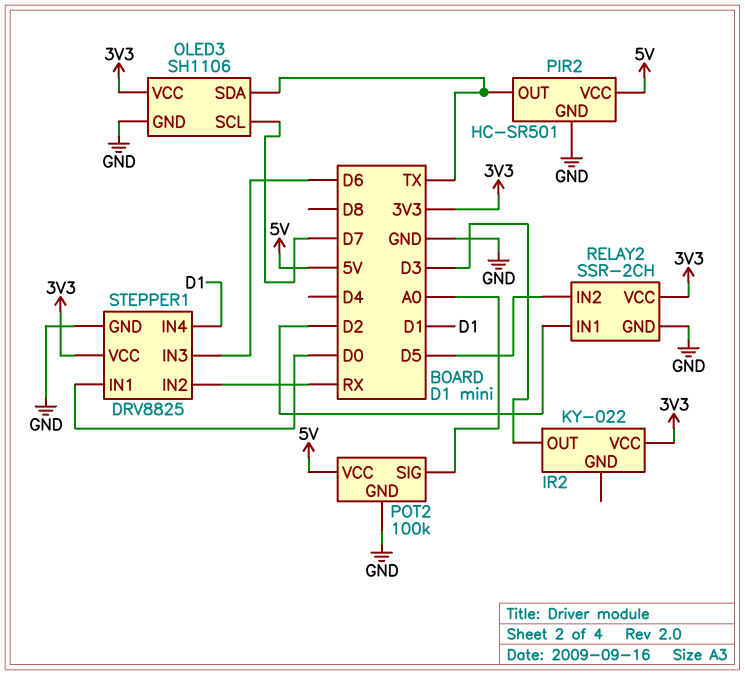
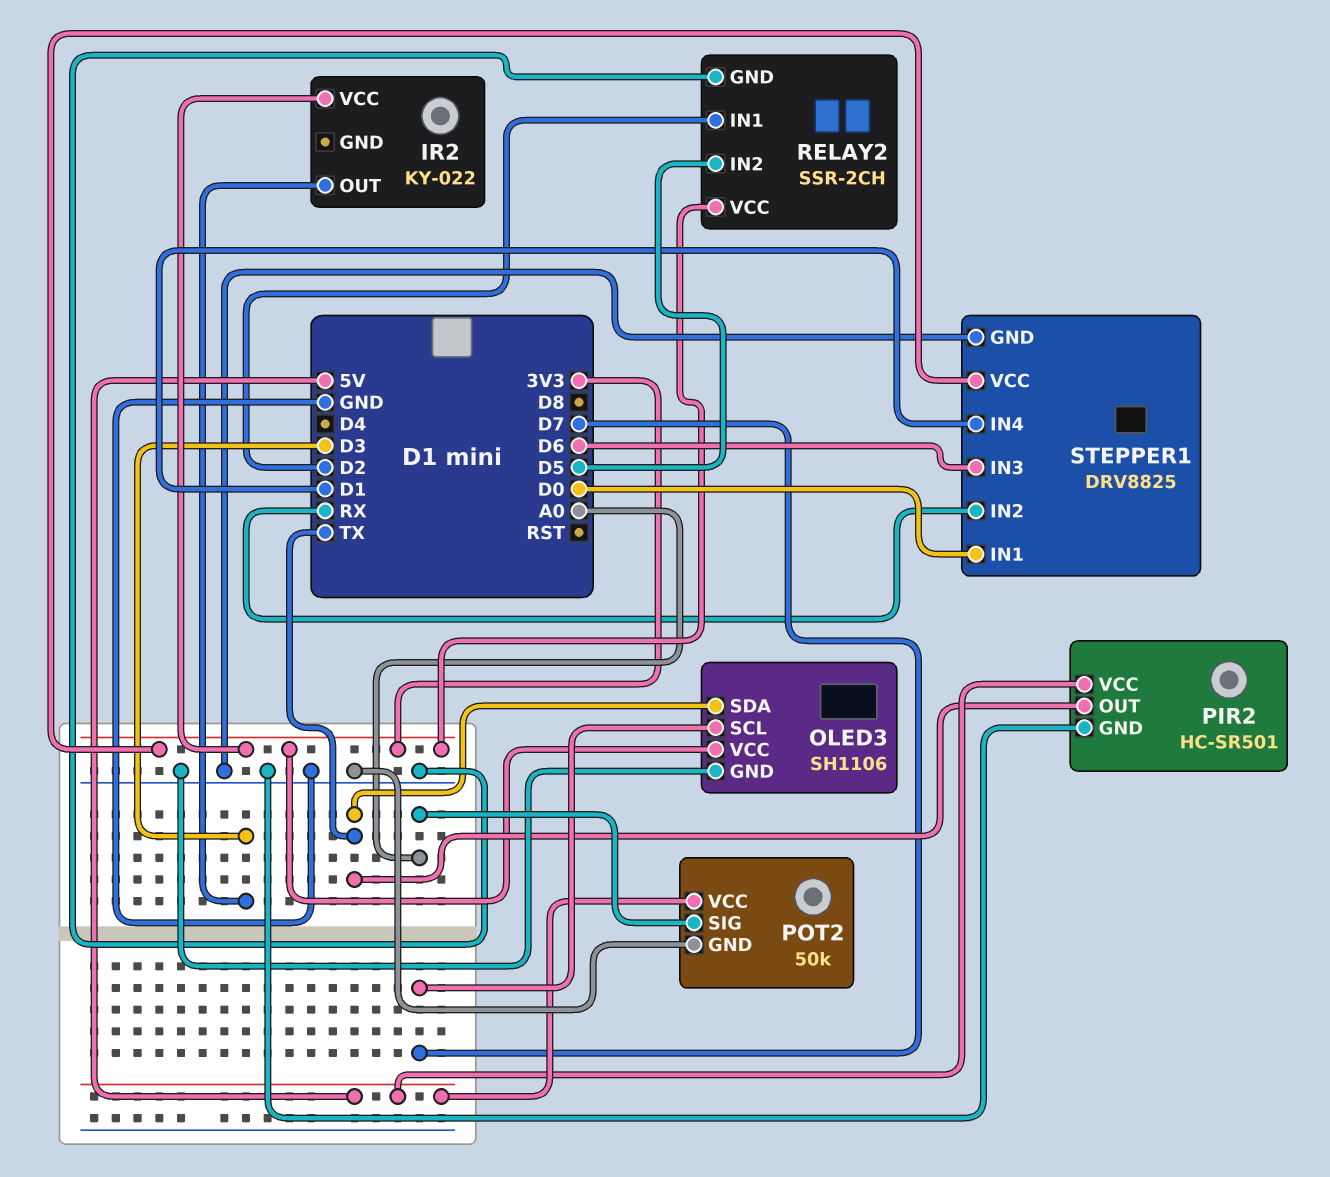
POT2: 100k -> 50k

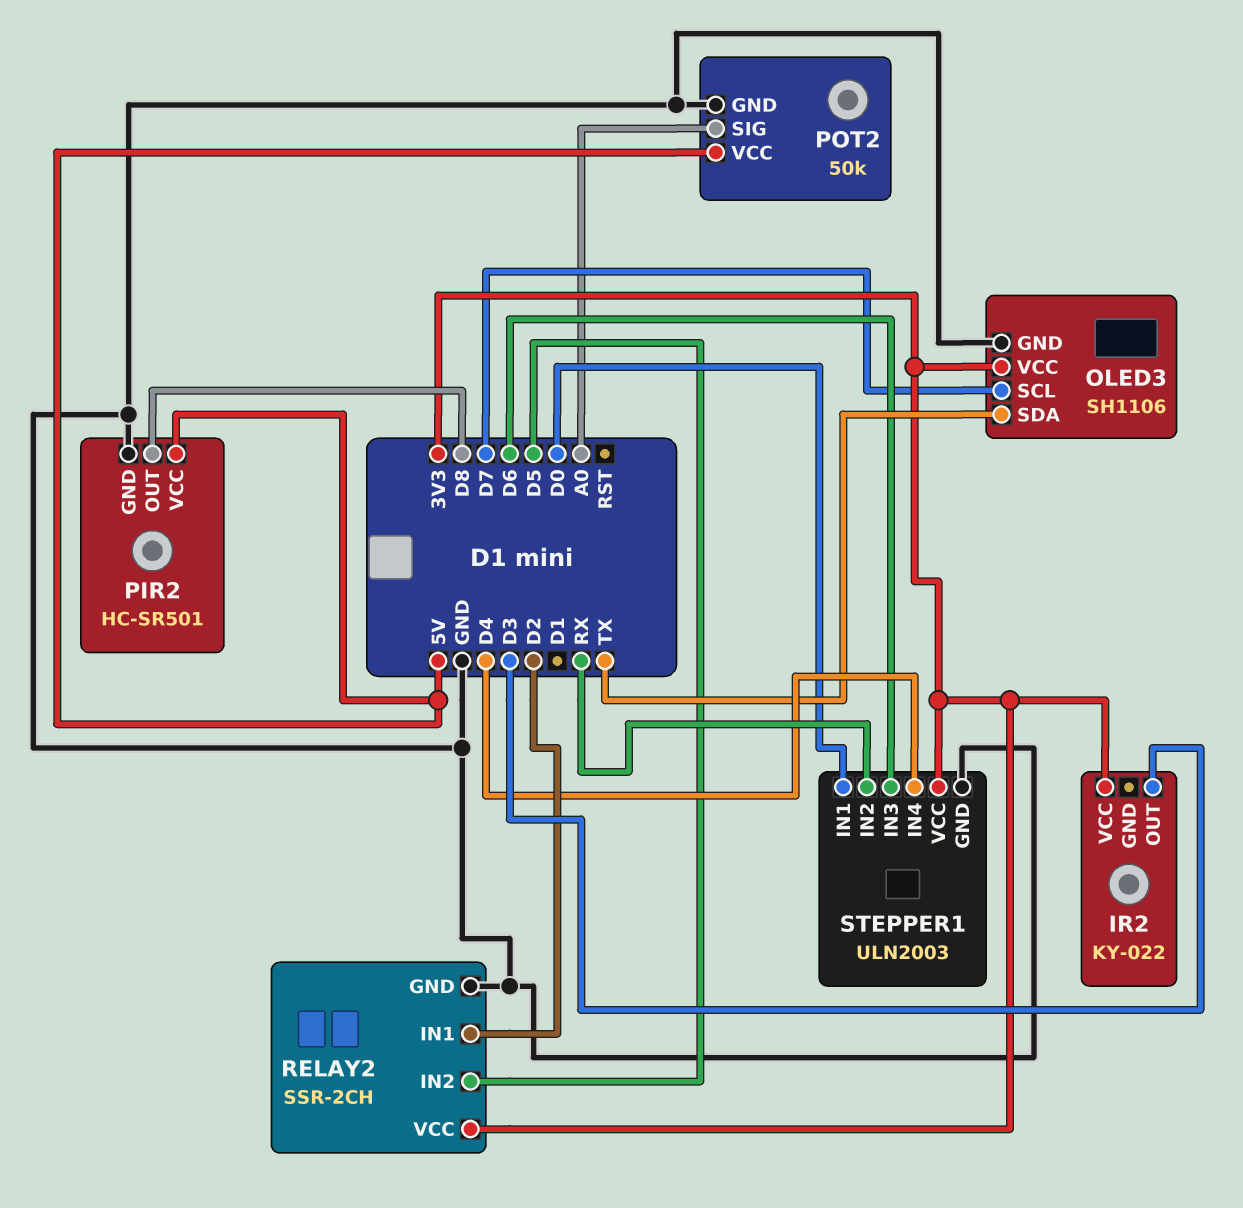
PIR2 pin OUT: TX -> D8
STEPPER1: DRV8825 -> ULN2003
STEPPER1 pin IN4: D1 -> D4

